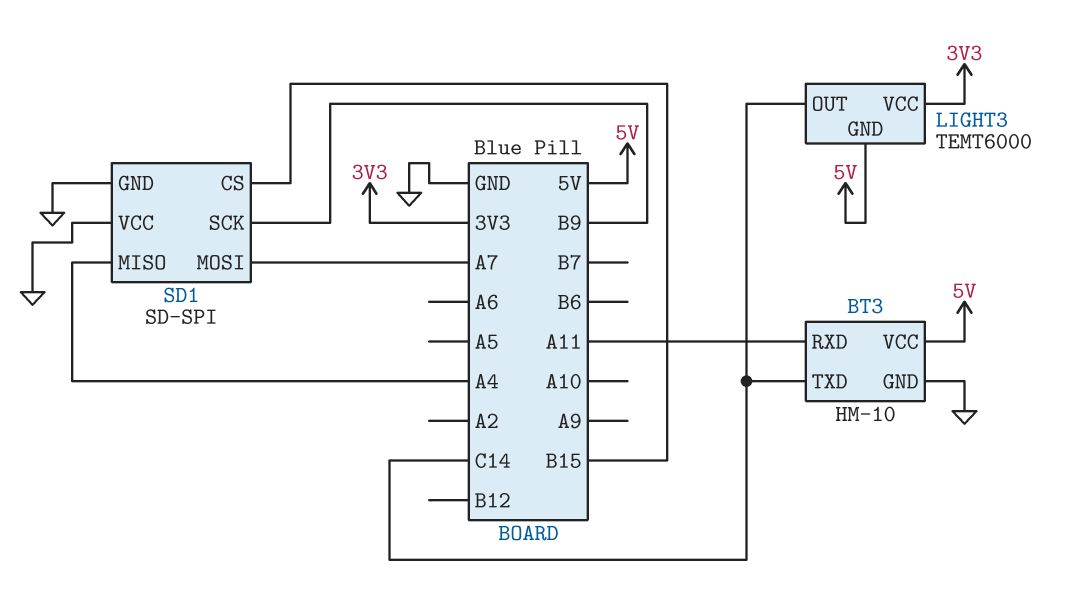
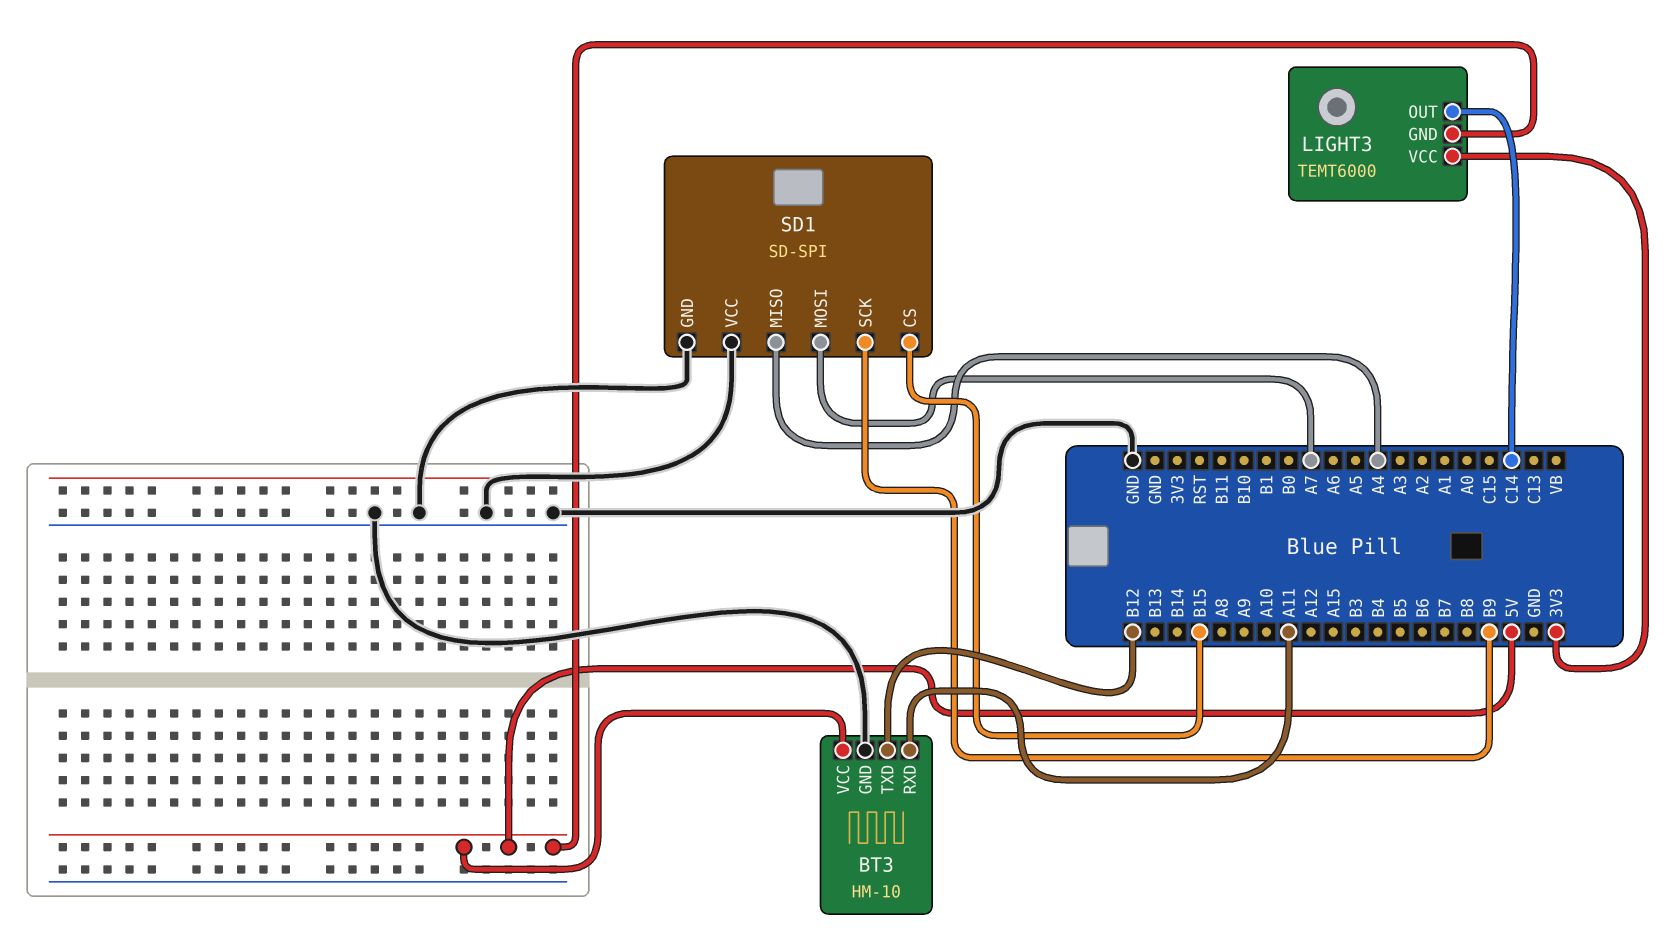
BT3 pin TXD: C14 -> B12

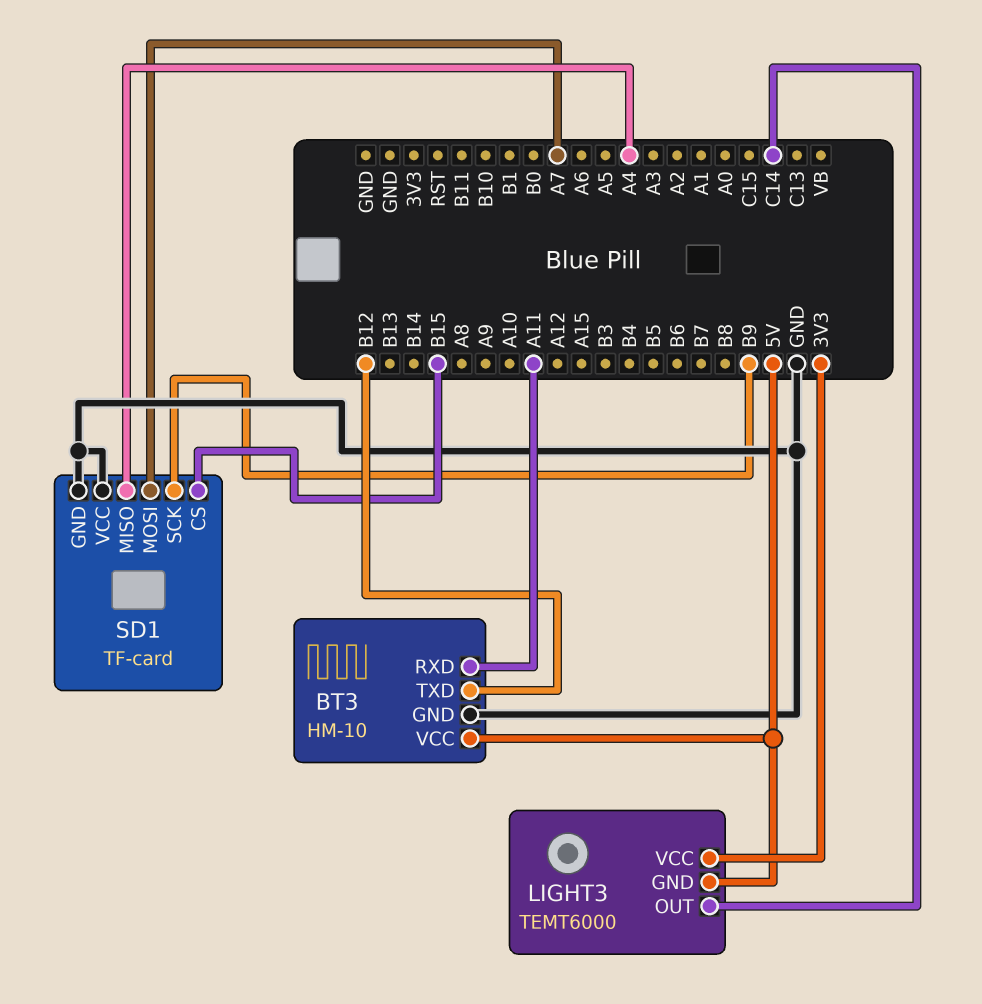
SD1: SD-SPI -> TF-card

